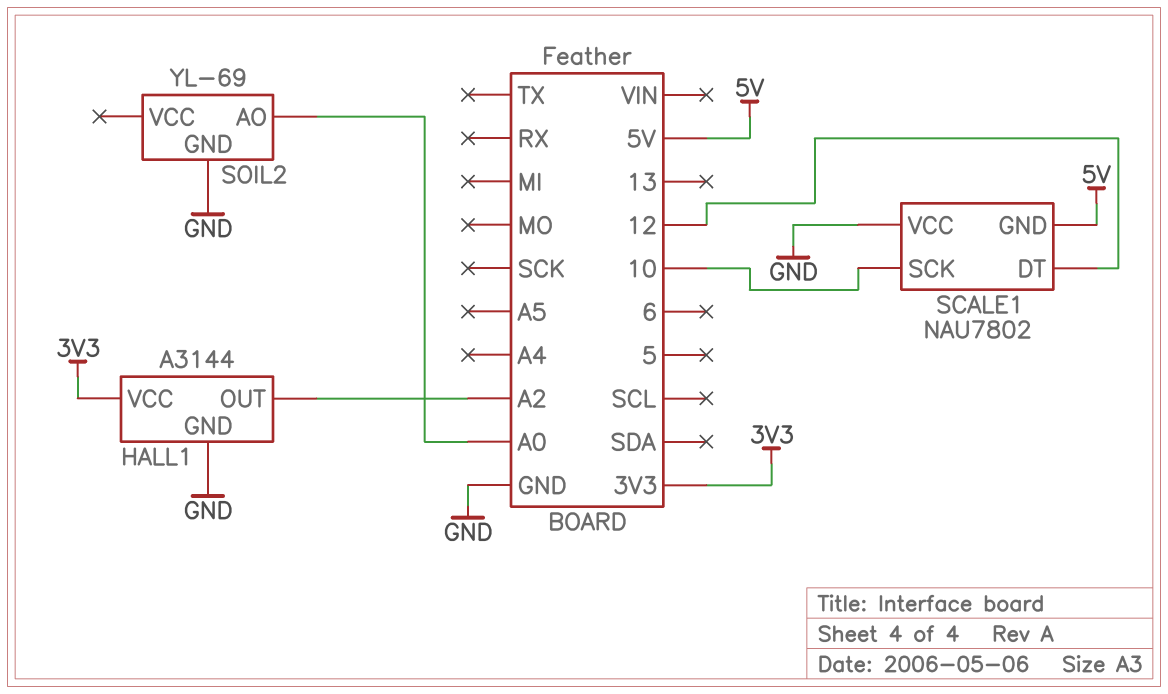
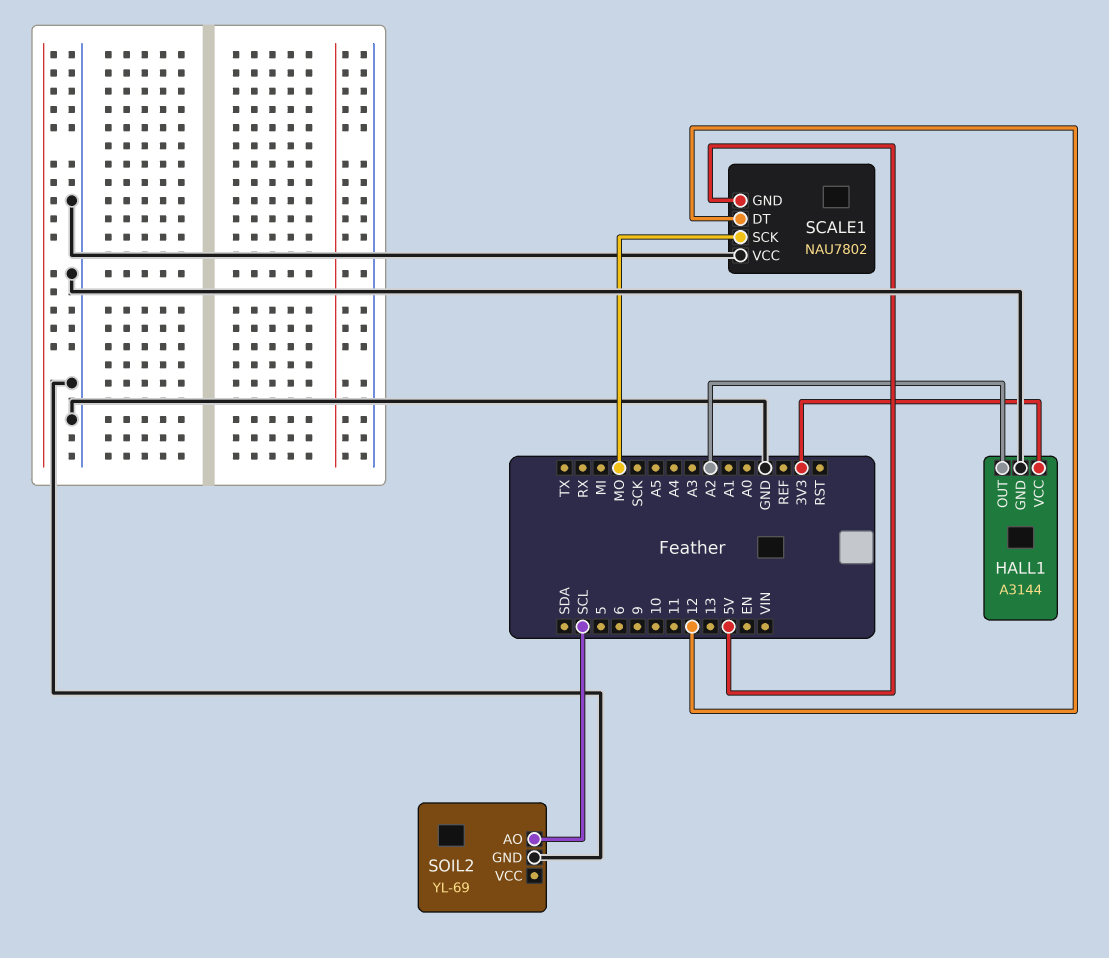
SCALE1 pin SCK: 10 -> MO
SOIL2 pin AO: A0 -> SCL

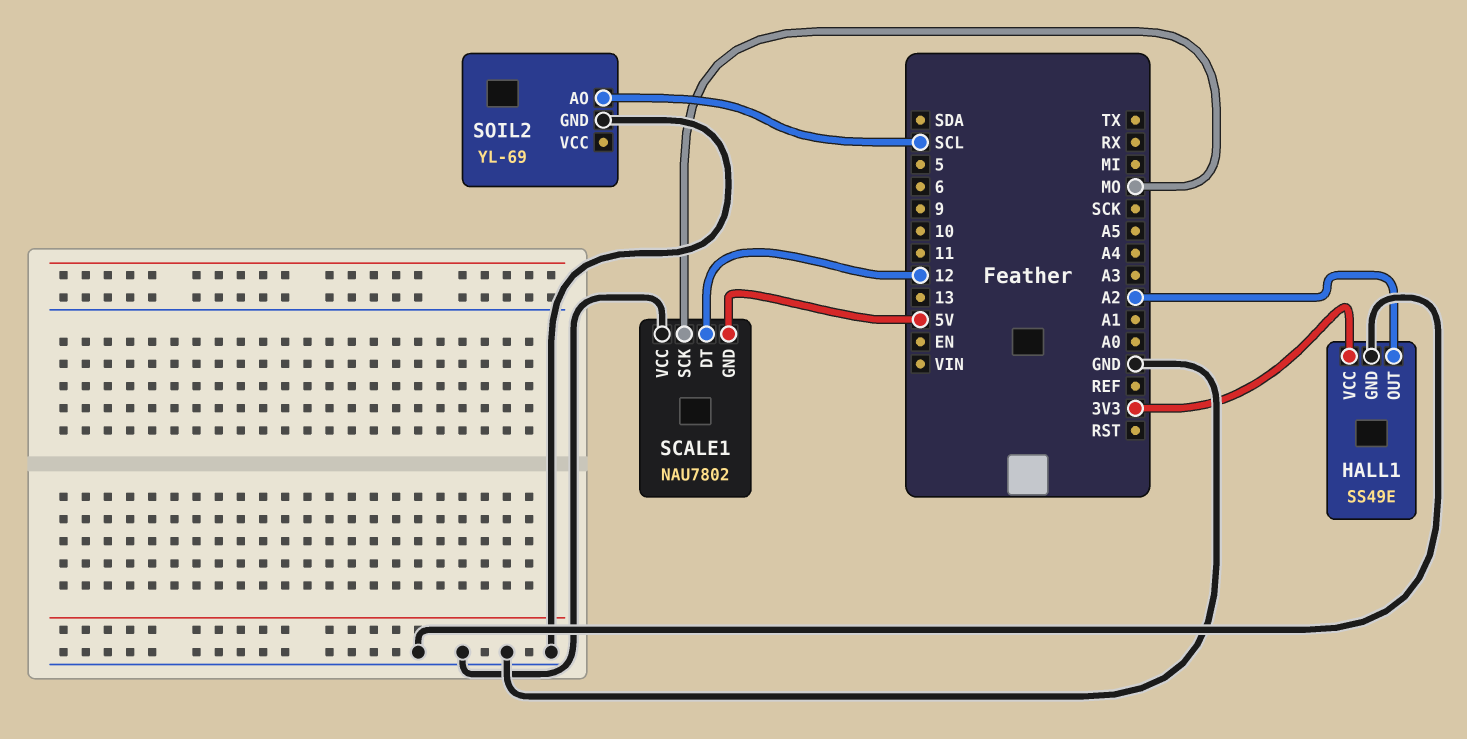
HALL1: A3144 -> SS49E

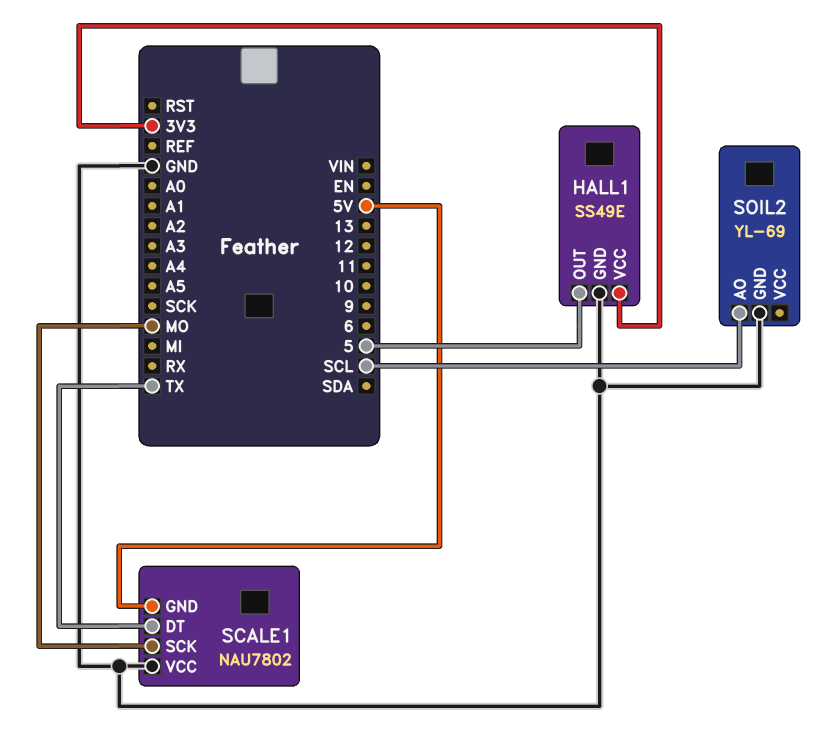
HALL1 pin OUT: A2 -> 5
SCALE1 pin DT: 12 -> TX

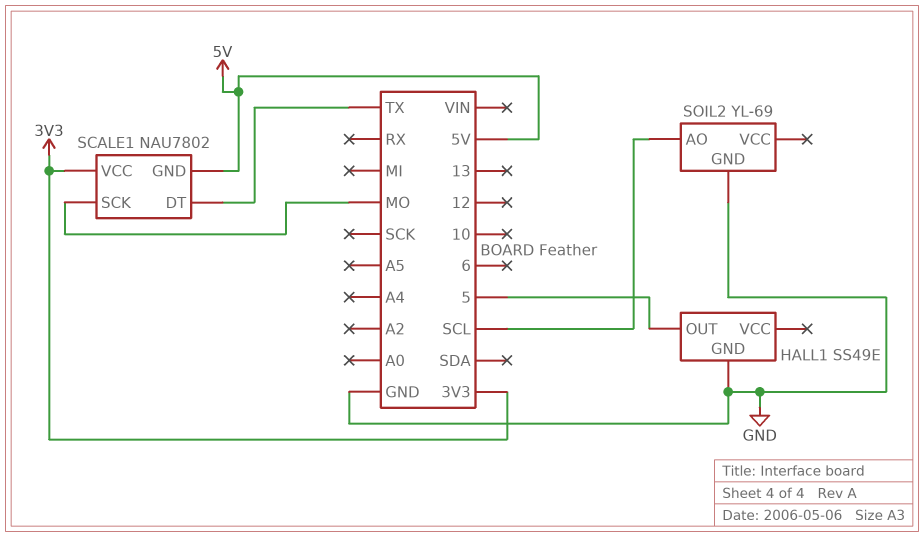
HALL1 pin VCC: 3V3 -> none
SCALE1 pin VCC: GND -> 3V3

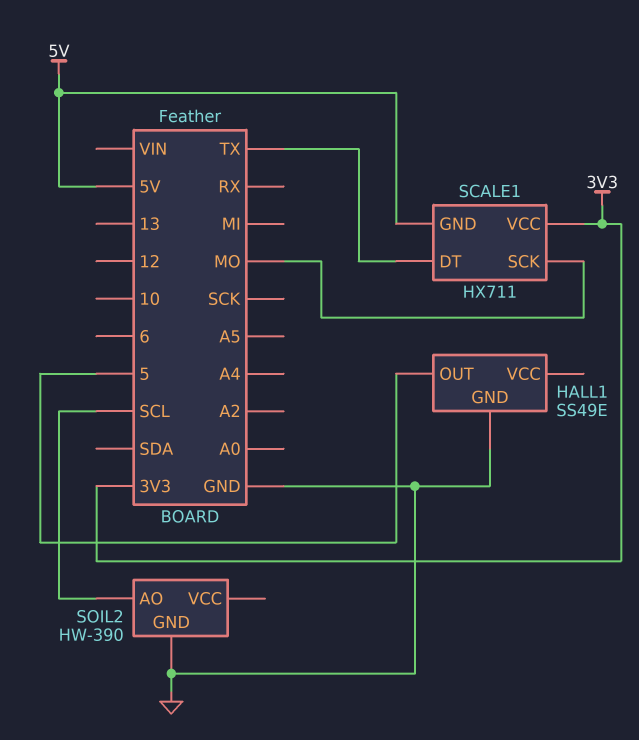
SCALE1: NAU7802 -> HX711
SOIL2: YL-69 -> HW-390

